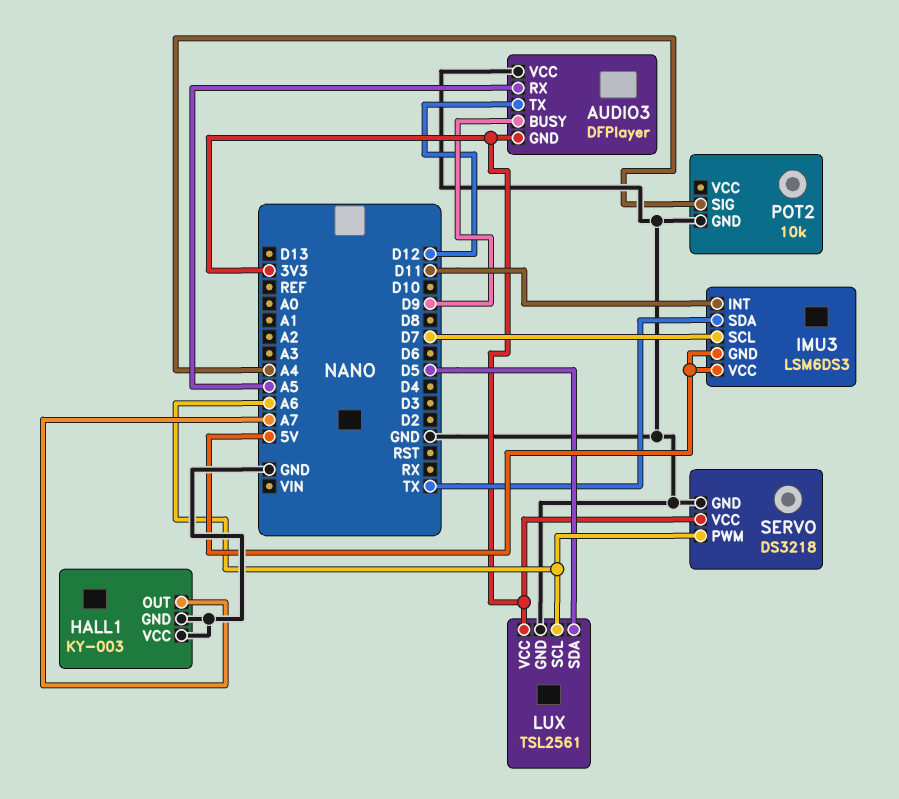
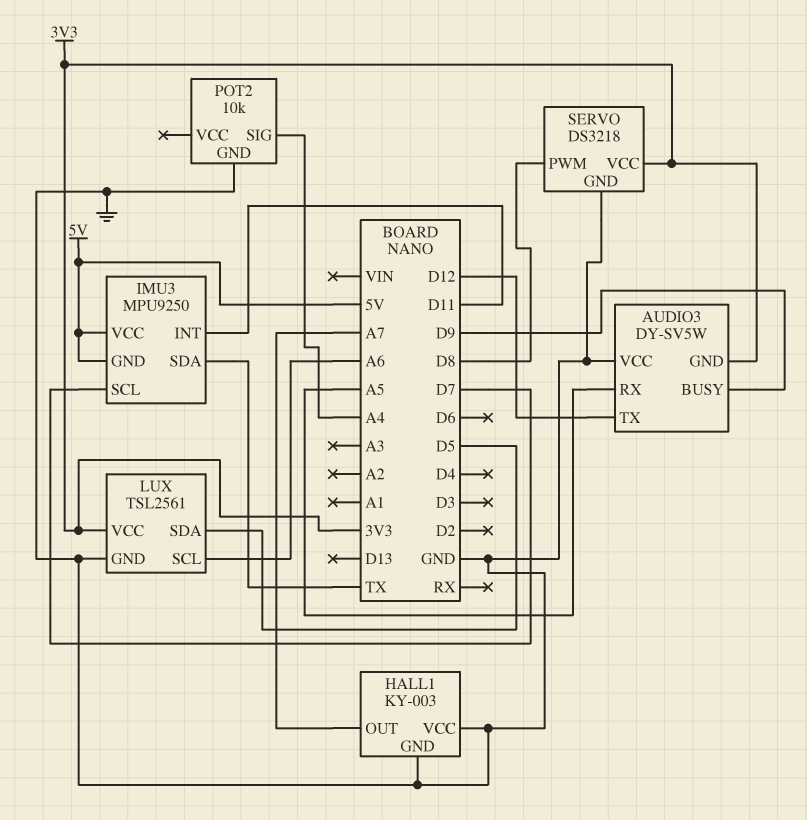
AUDIO3: DFPlayer -> DY-SV5W
IMU3: LSM6DS3 -> MPU9250
SERVO pin PWM: A6 -> D8

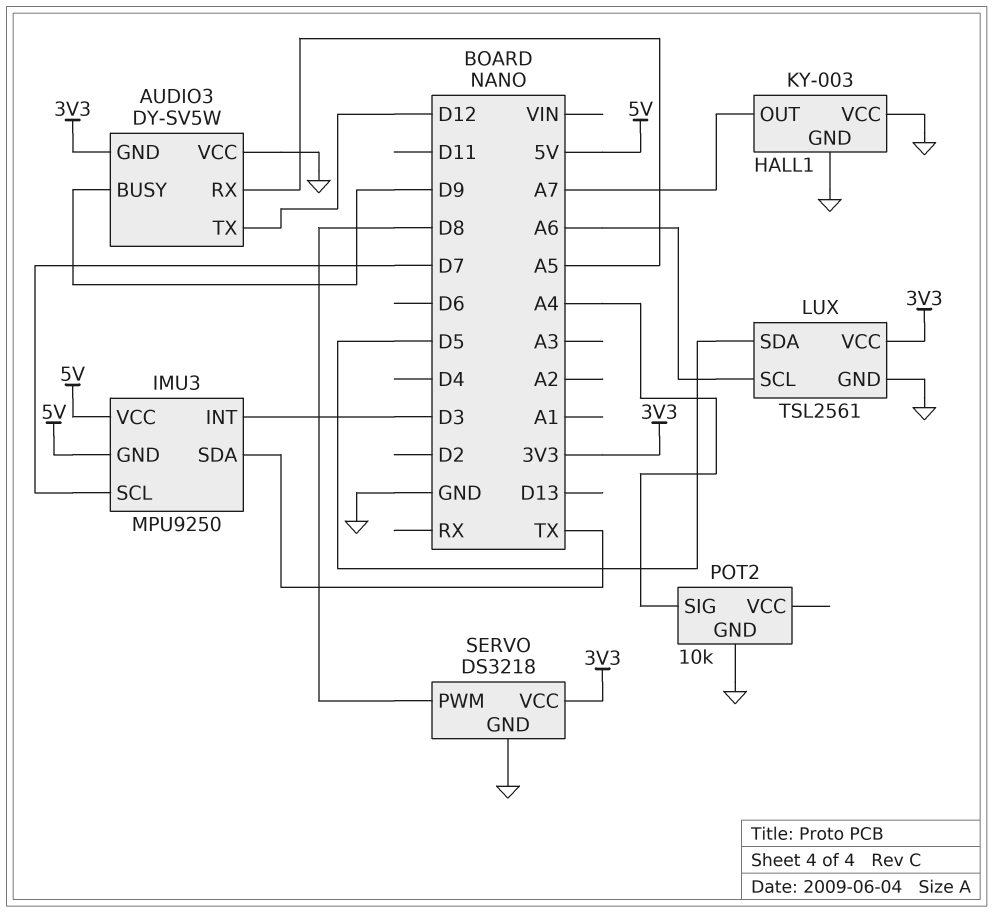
IMU3 pin INT: D11 -> D3

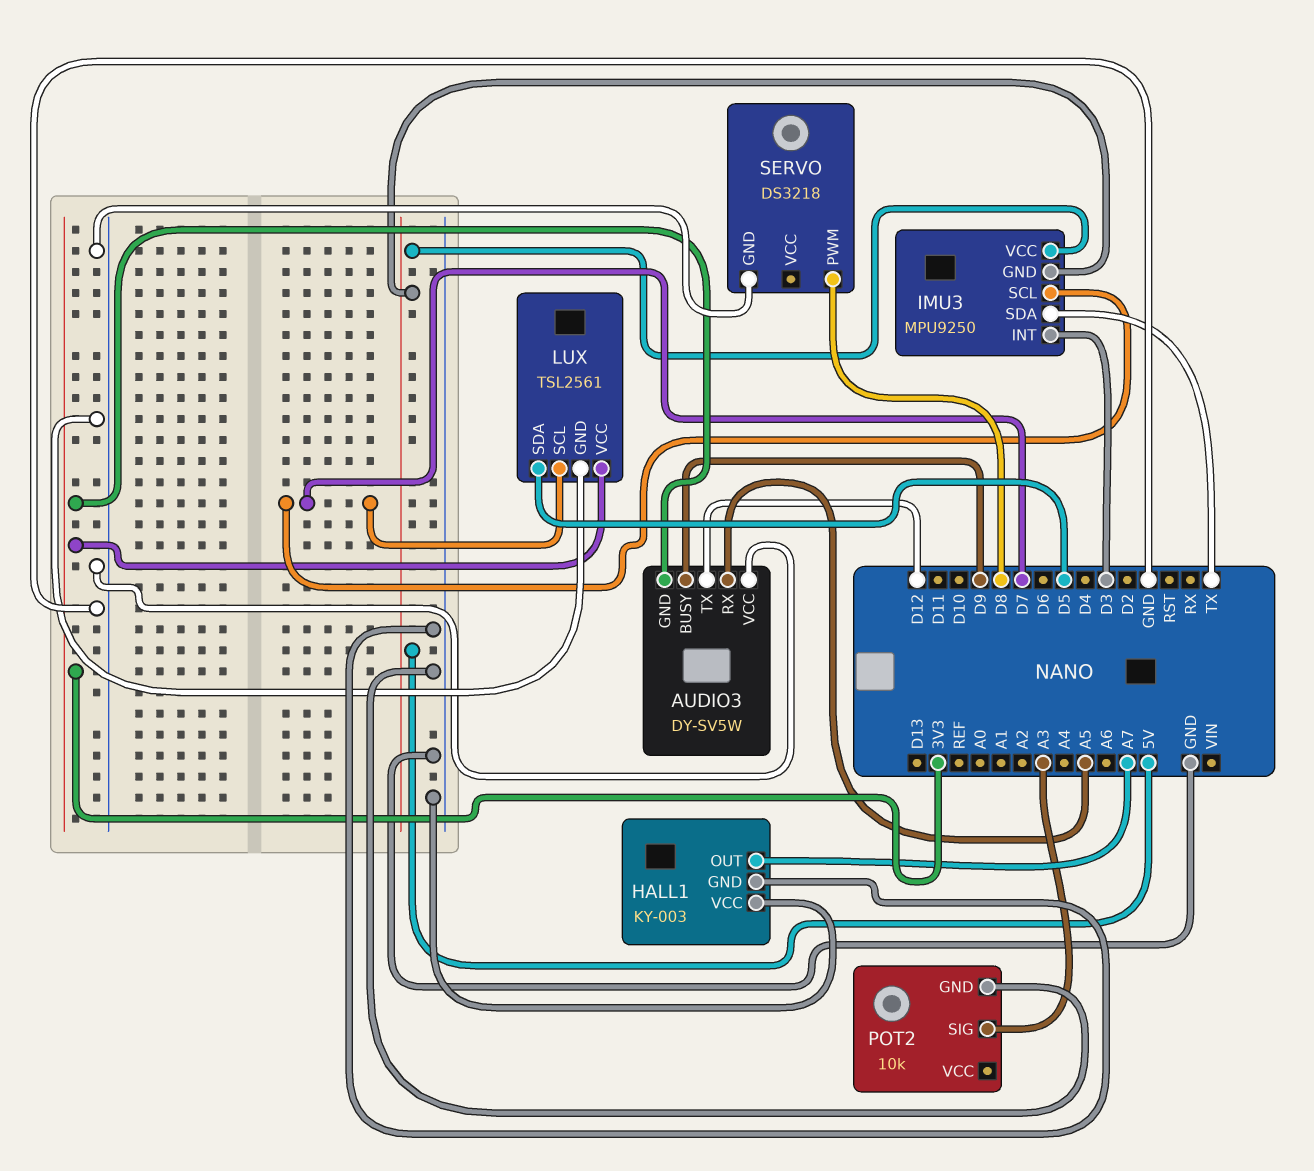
LUX pin SCL: A6 -> D7
POT2 pin SIG: A4 -> A3
SERVO pin VCC: 3V3 -> none

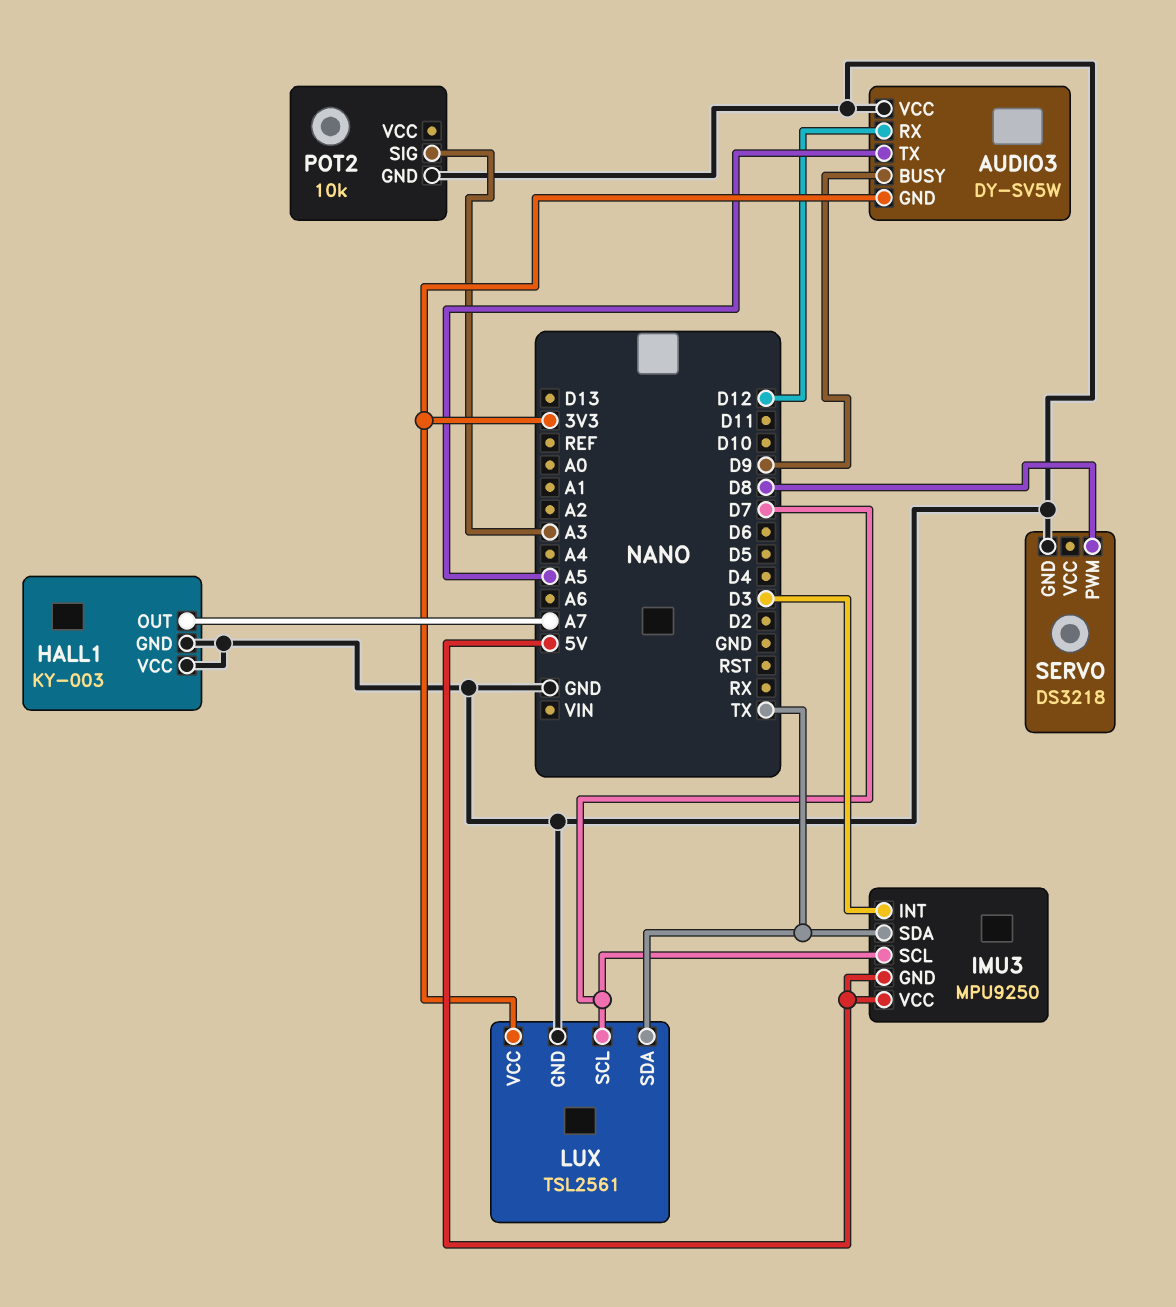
AUDIO3 pin RX: A5 -> D12
AUDIO3 pin TX: D12 -> A5
LUX pin SDA: D5 -> TX

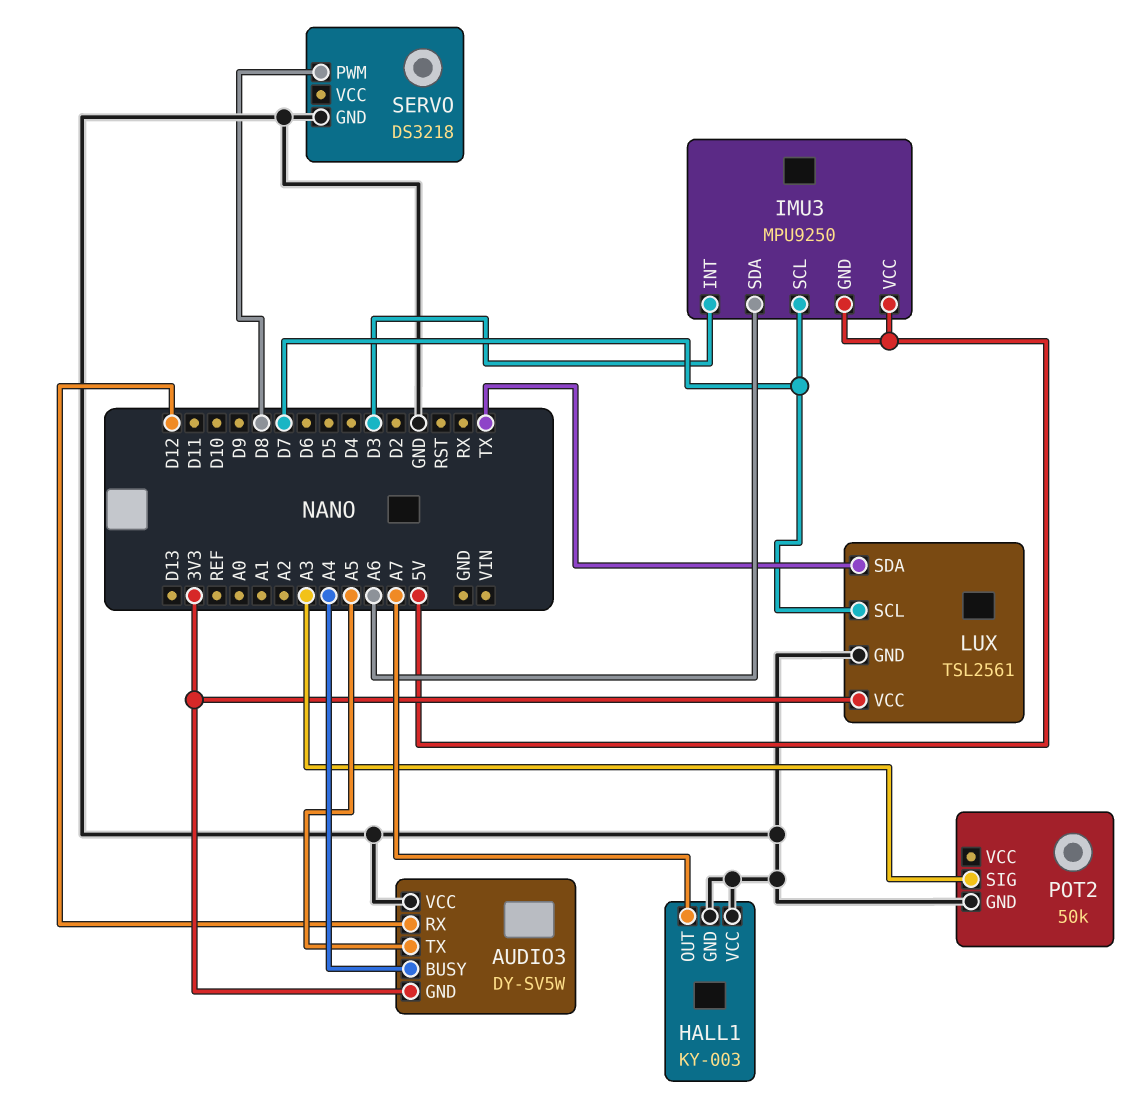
AUDIO3 pin BUSY: D9 -> A4
IMU3 pin SDA: TX -> A6
POT2: 10k -> 50k

